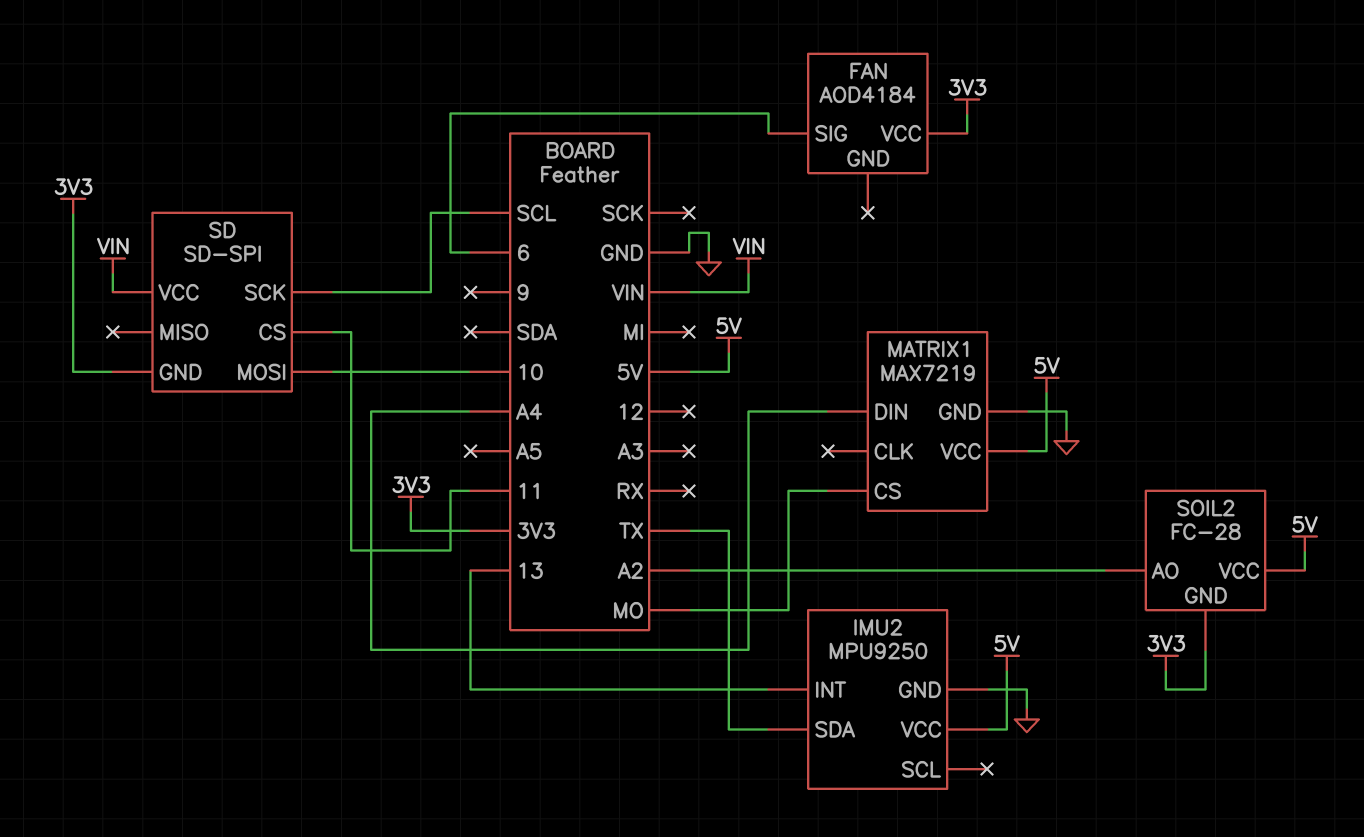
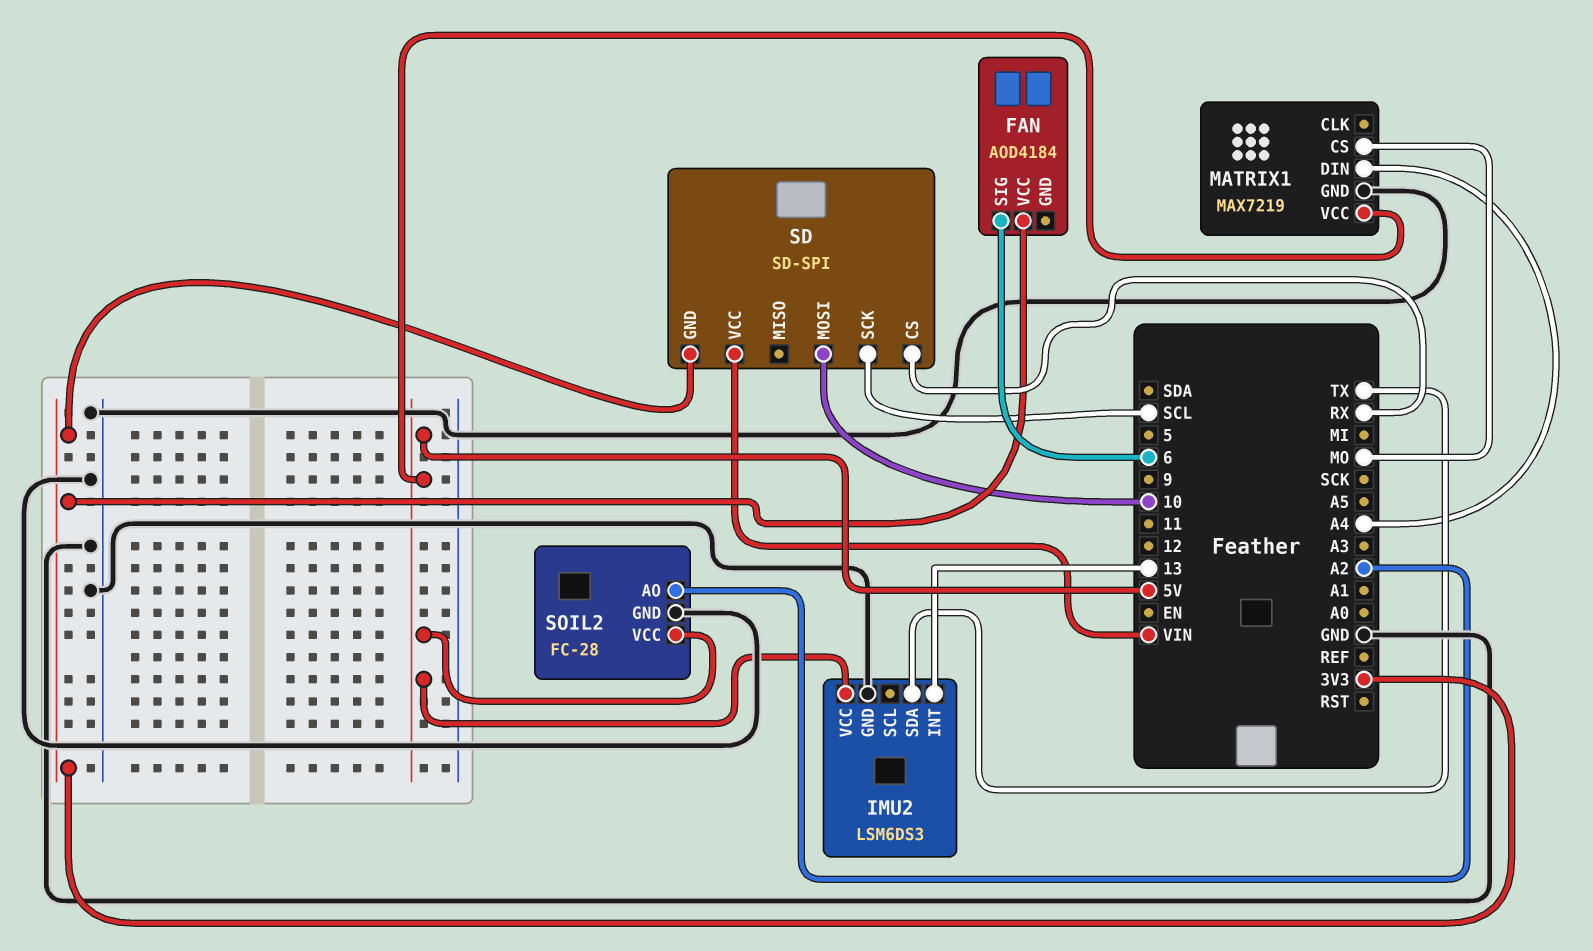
IMU2: MPU9250 -> LSM6DS3
SD pin CS: 11 -> RX
SOIL2 pin GND: 3V3 -> GND

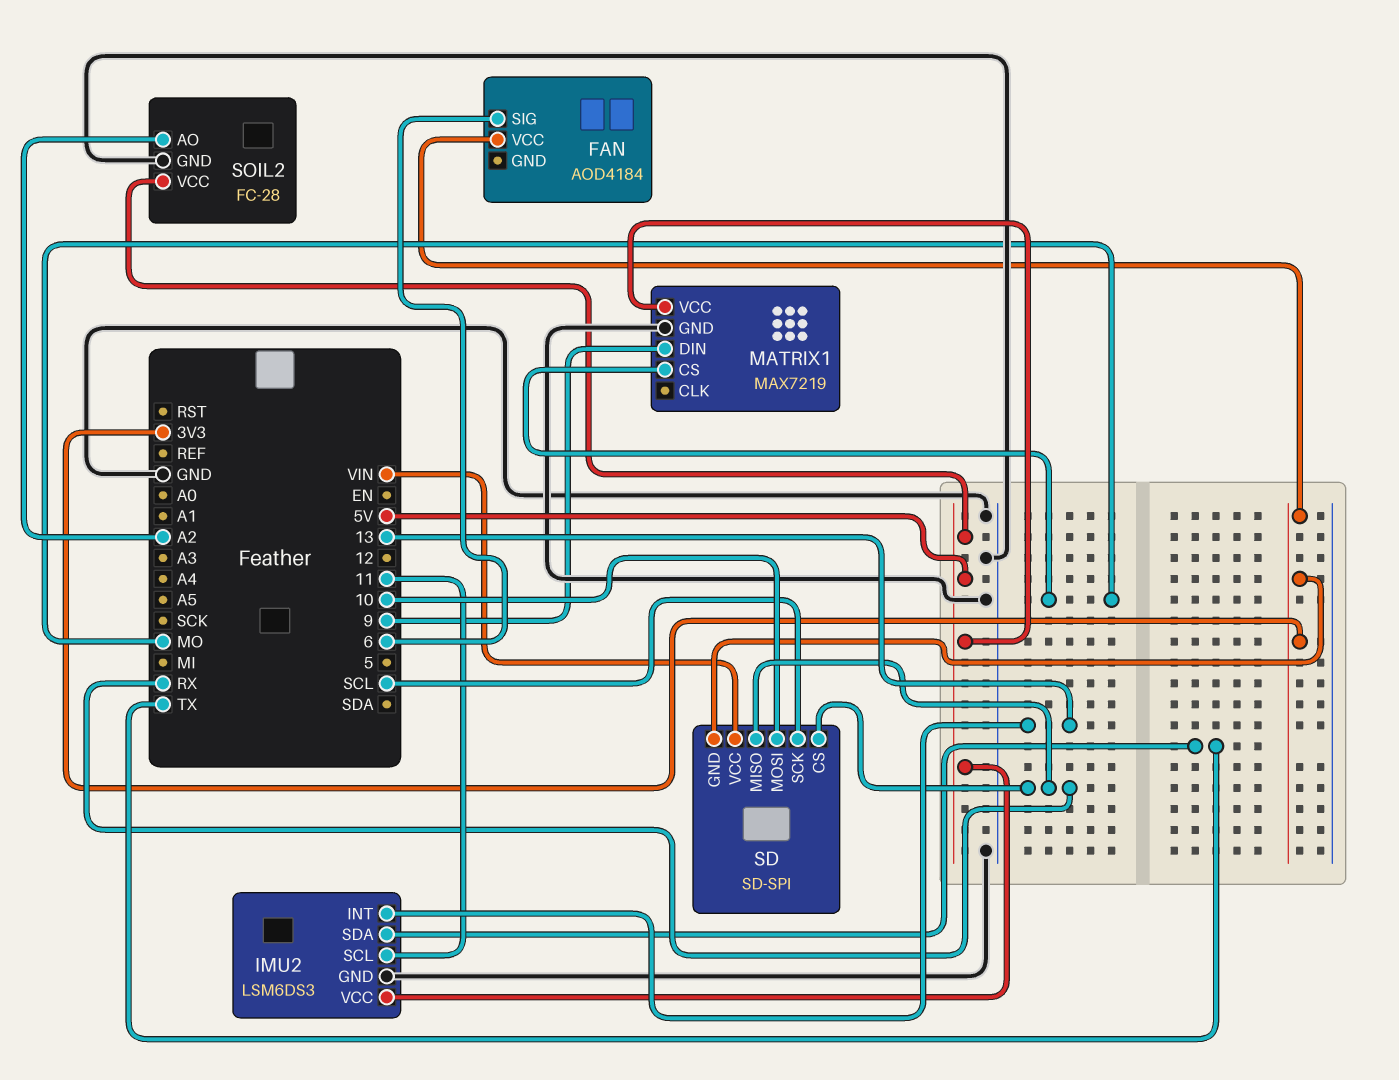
IMU2 pin SCL: none -> 11
MATRIX1 pin DIN: A4 -> 9
SD pin MISO: none -> RX

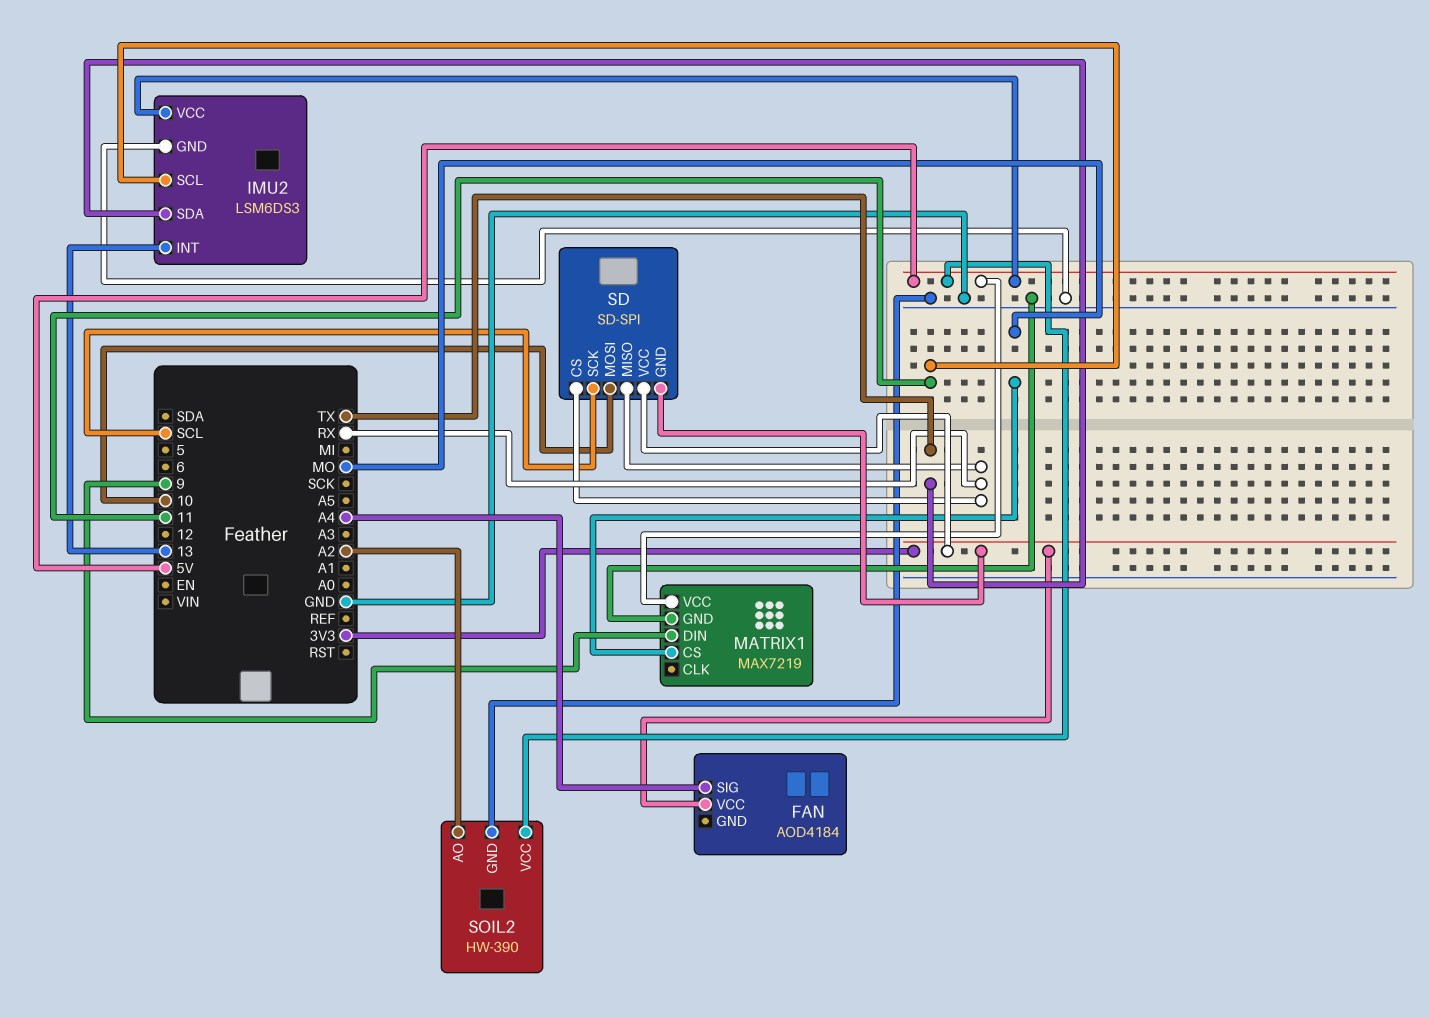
FAN pin SIG: 6 -> A4
SD pin VCC: VIN -> 3V3
SOIL2: FC-28 -> HW-390

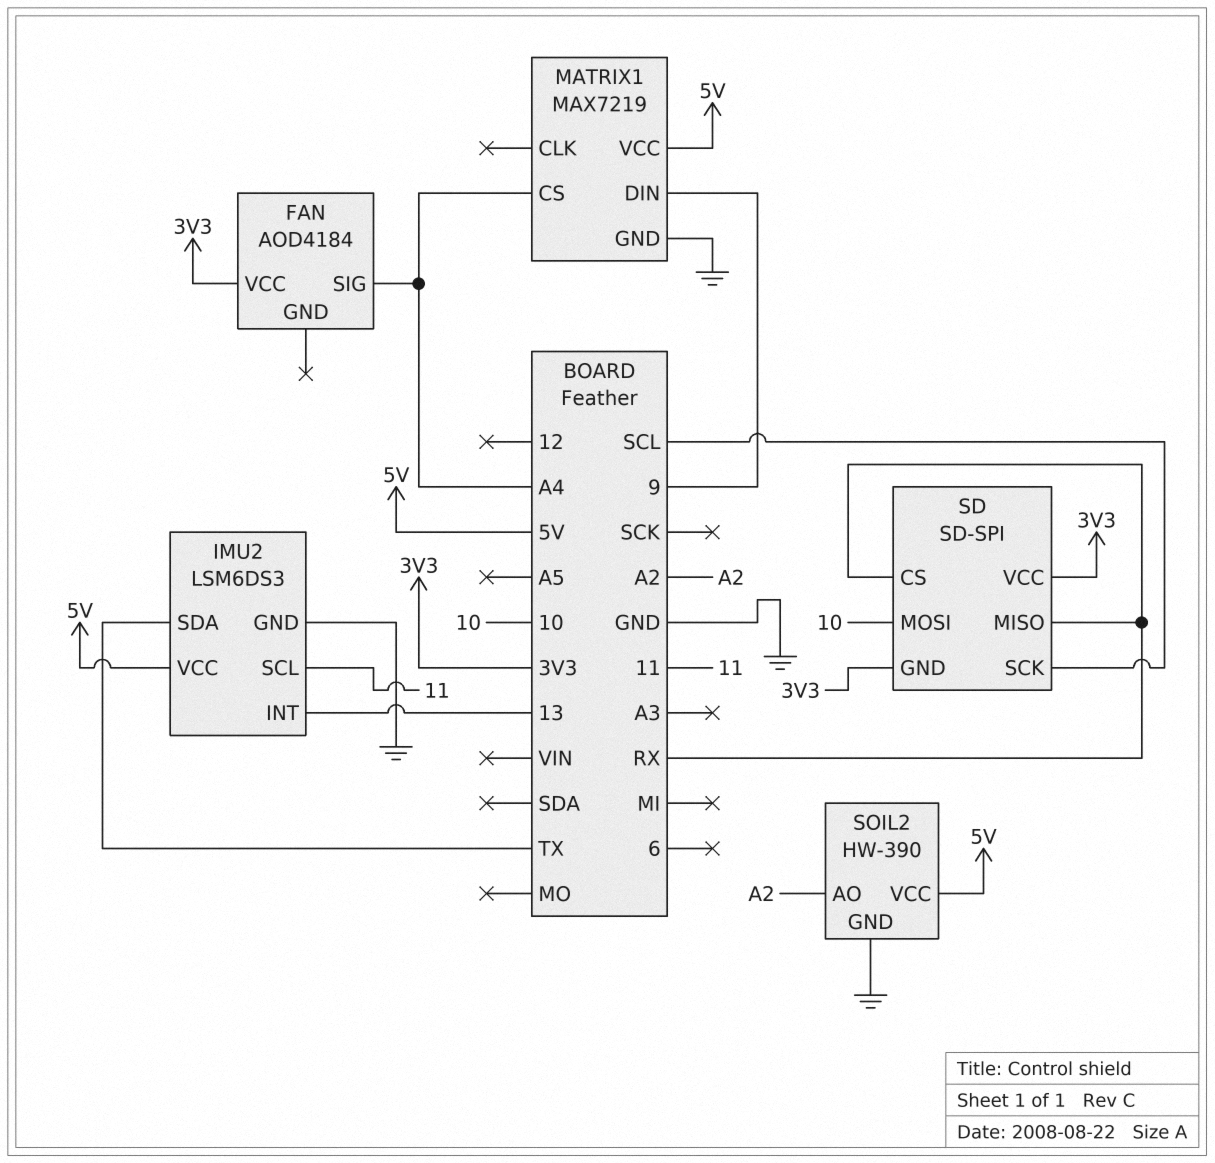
MATRIX1 pin CS: MO -> A4

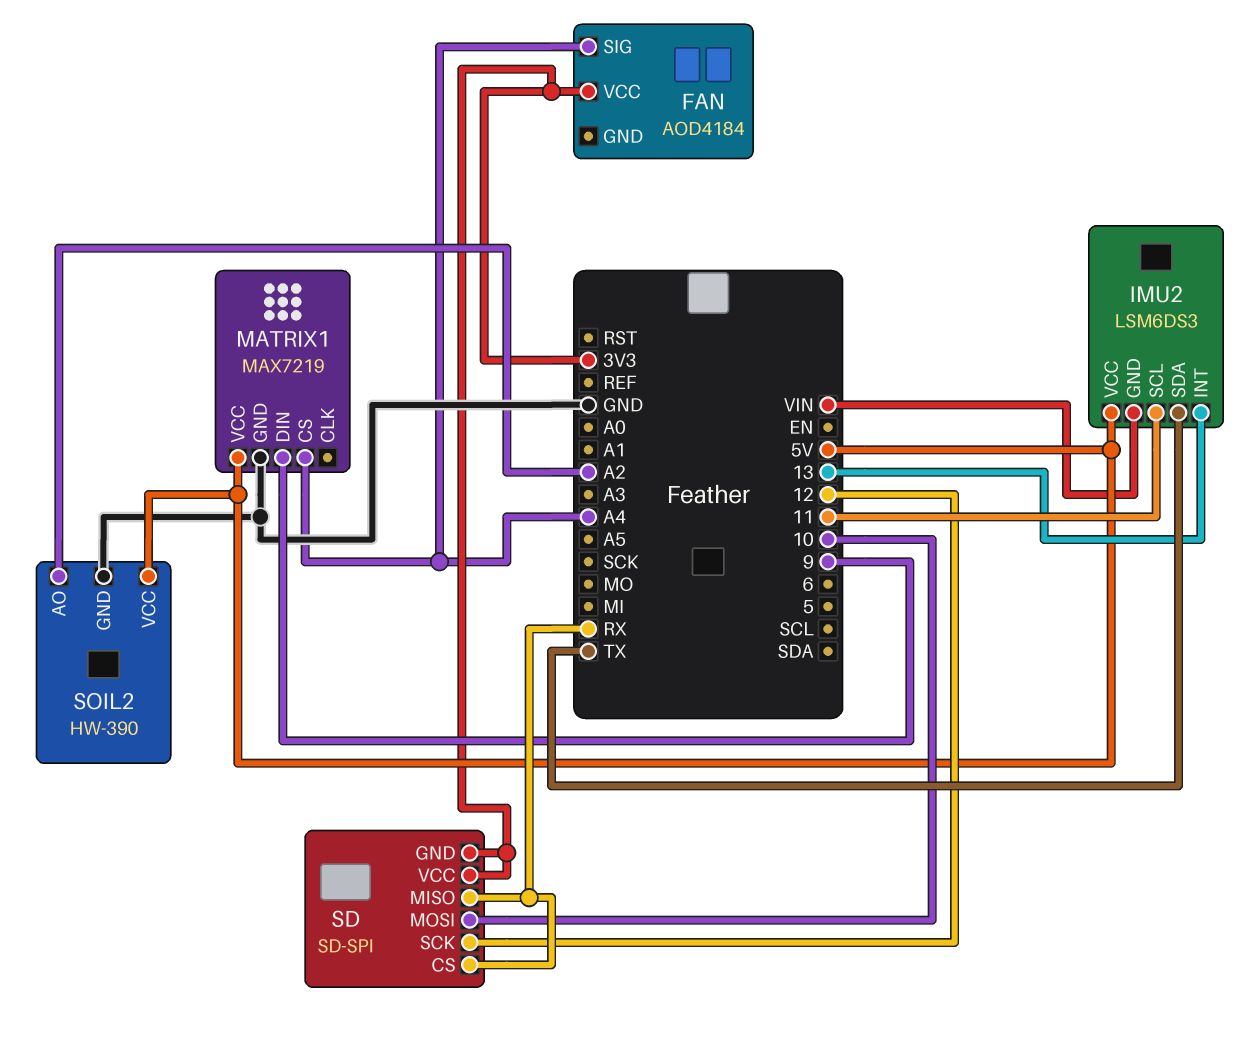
IMU2 pin GND: GND -> VIN
SD pin SCK: SCL -> 12

